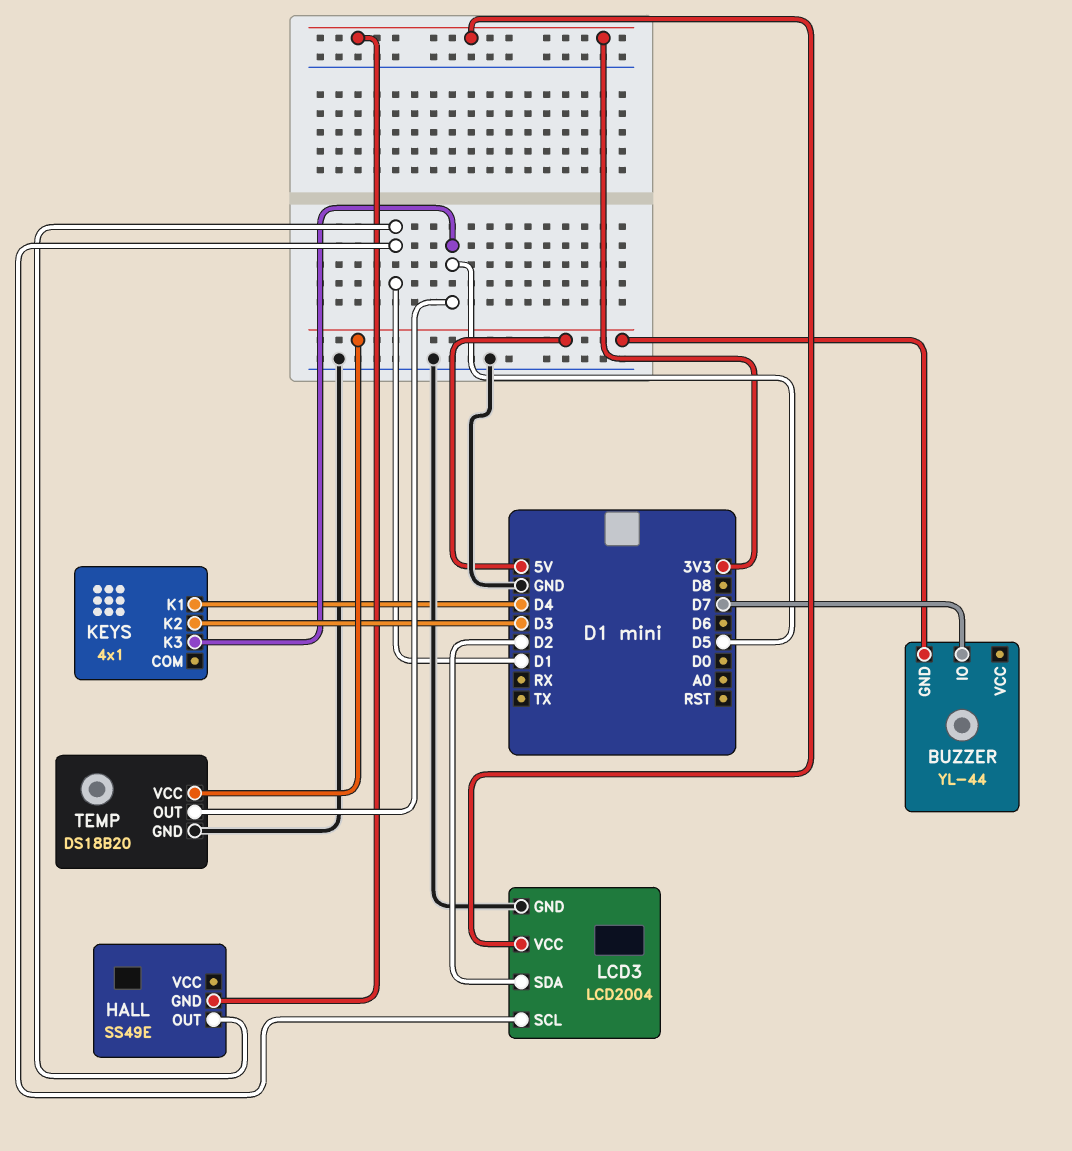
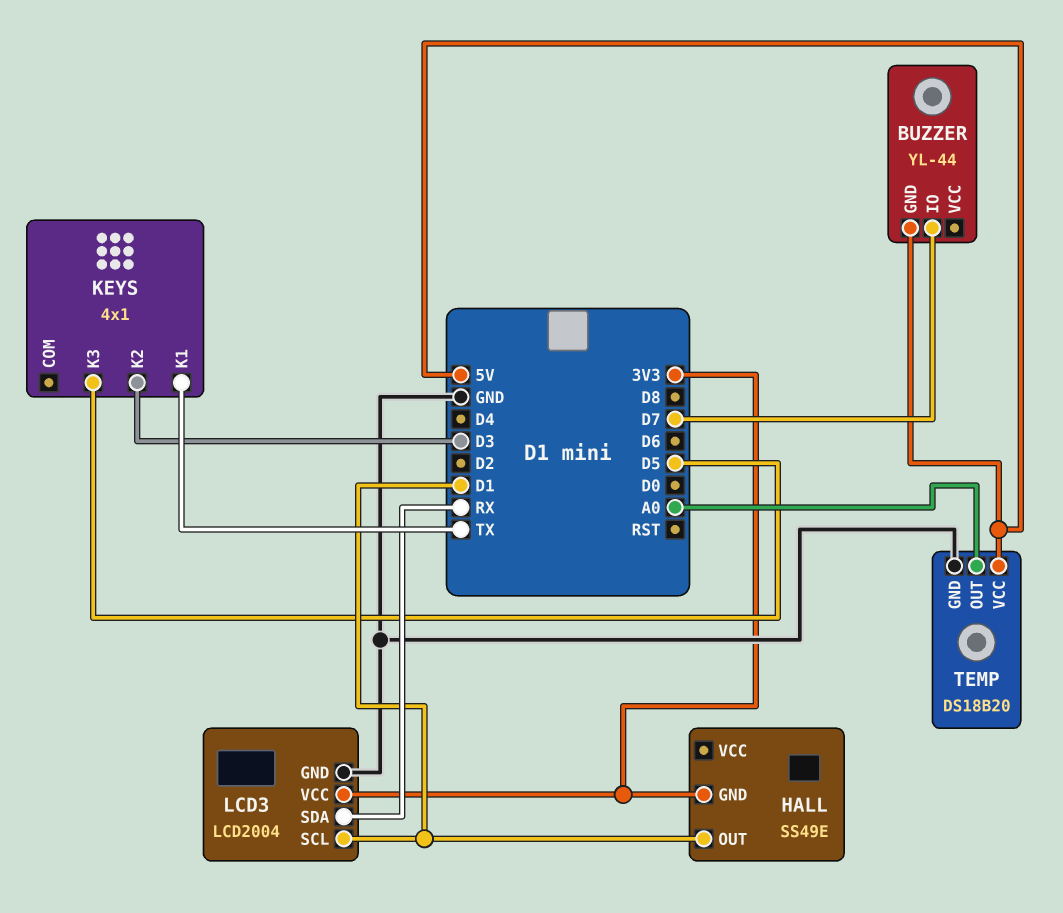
KEYS pin K1: D4 -> TX
LCD3 pin SDA: D2 -> RX
TEMP pin OUT: D5 -> A0

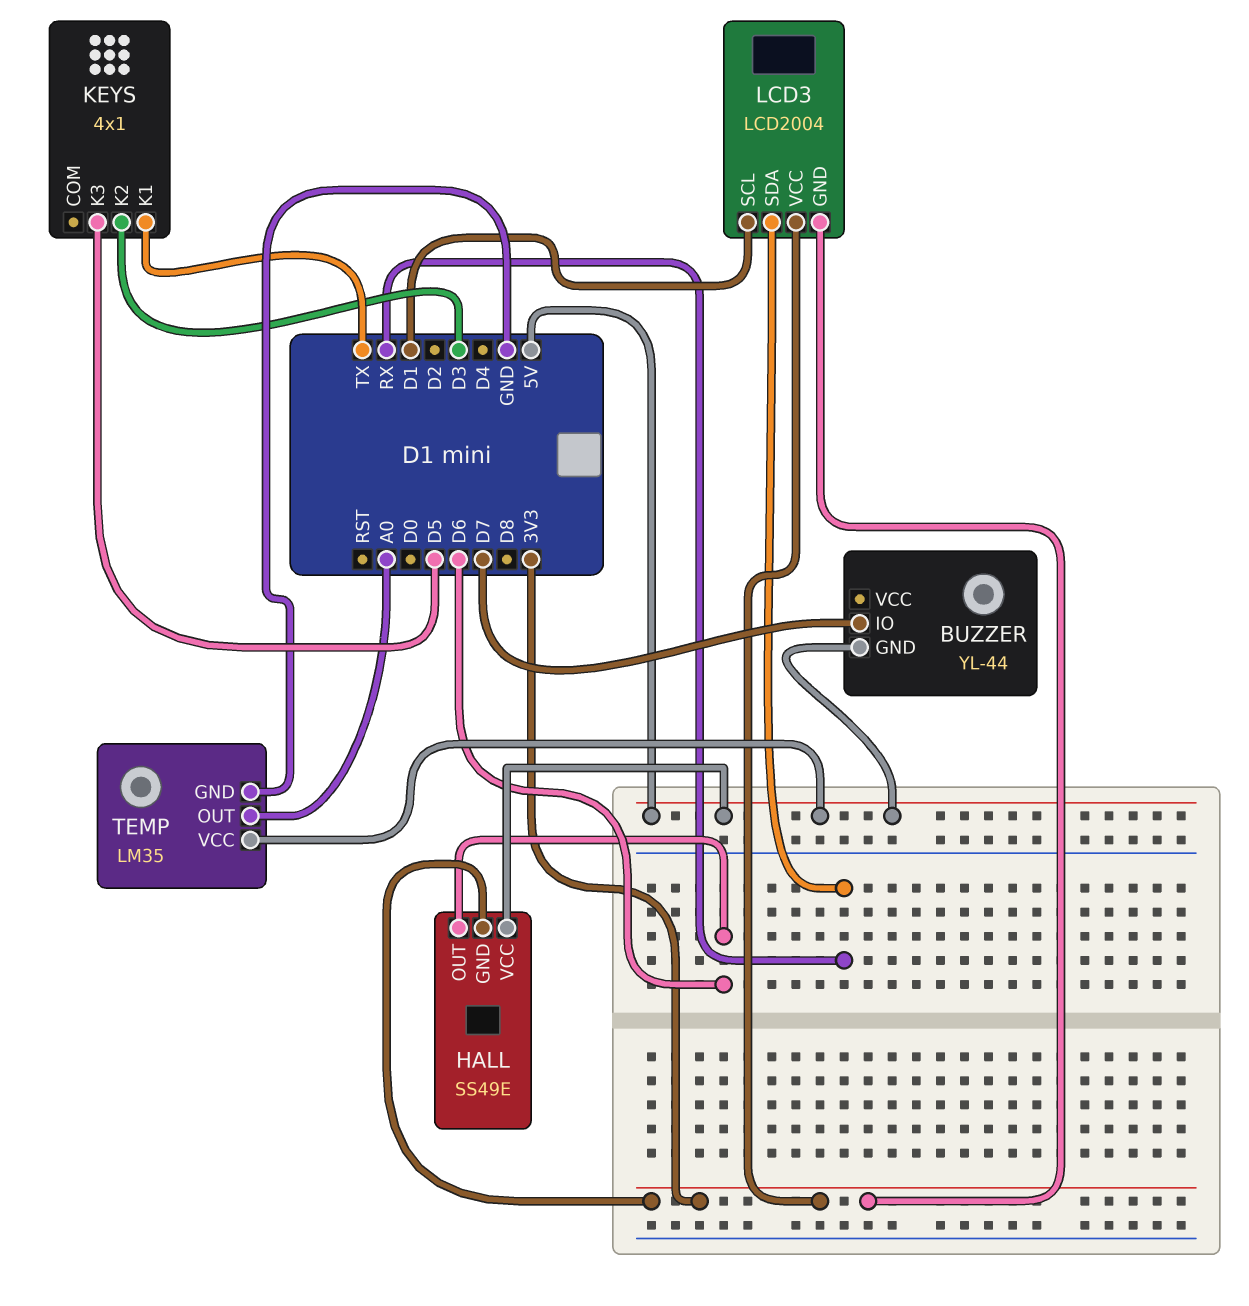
HALL pin OUT: D1 -> D6
HALL pin VCC: none -> 5V
LCD3 pin GND: GND -> 3V3
TEMP: DS18B20 -> LM35

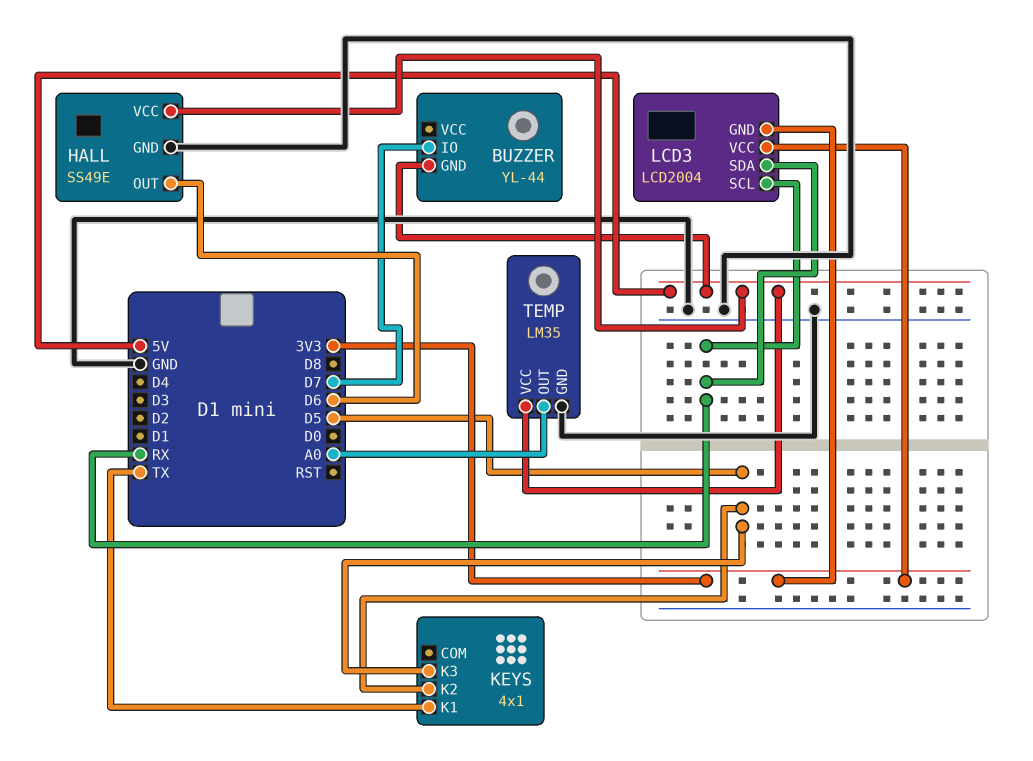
HALL pin GND: 3V3 -> GND
KEYS pin K2: D3 -> D5
LCD3 pin SCL: D1 -> RX

